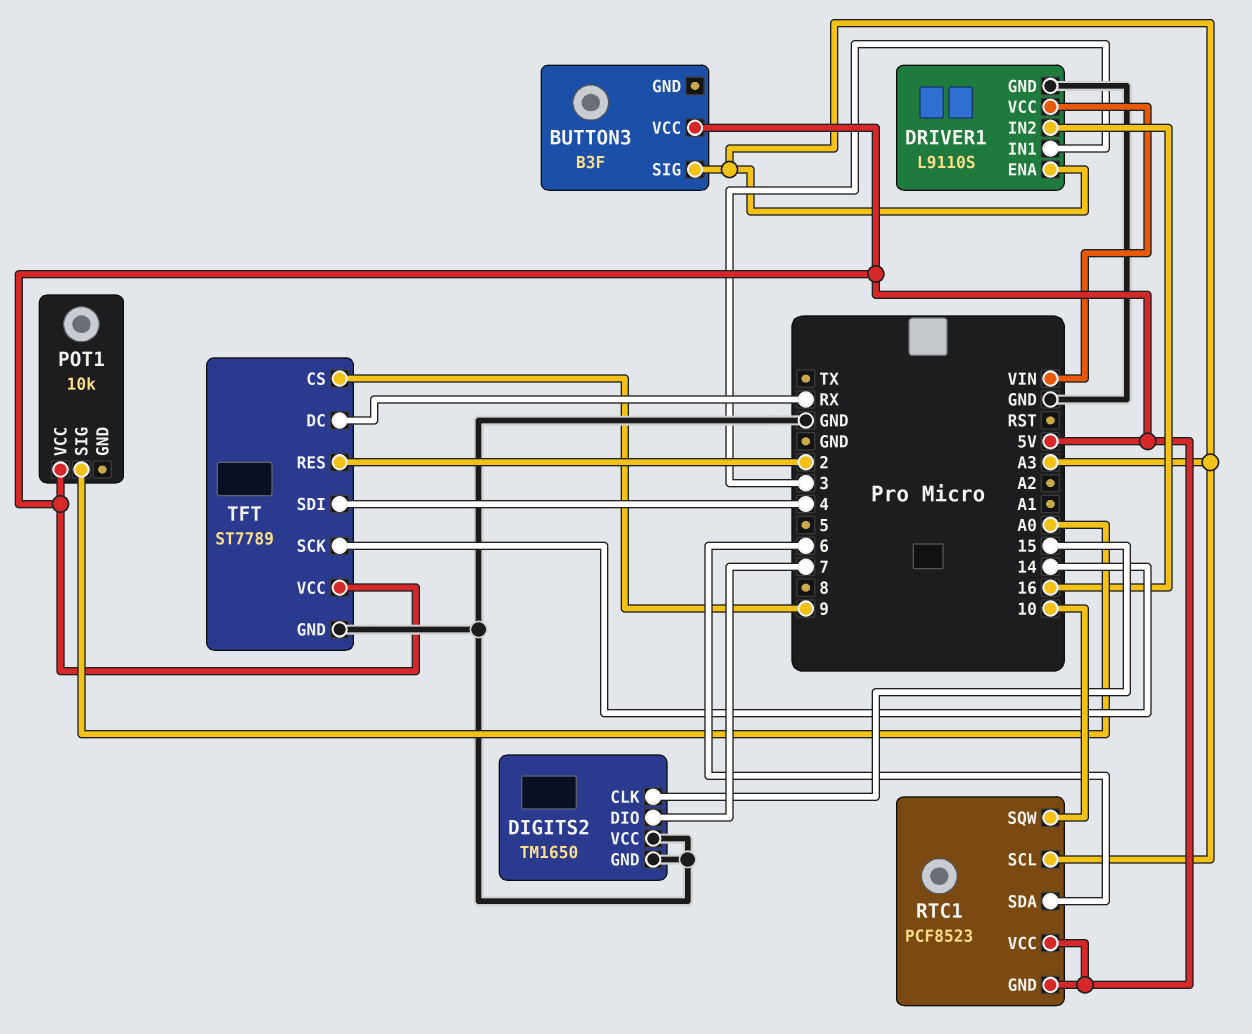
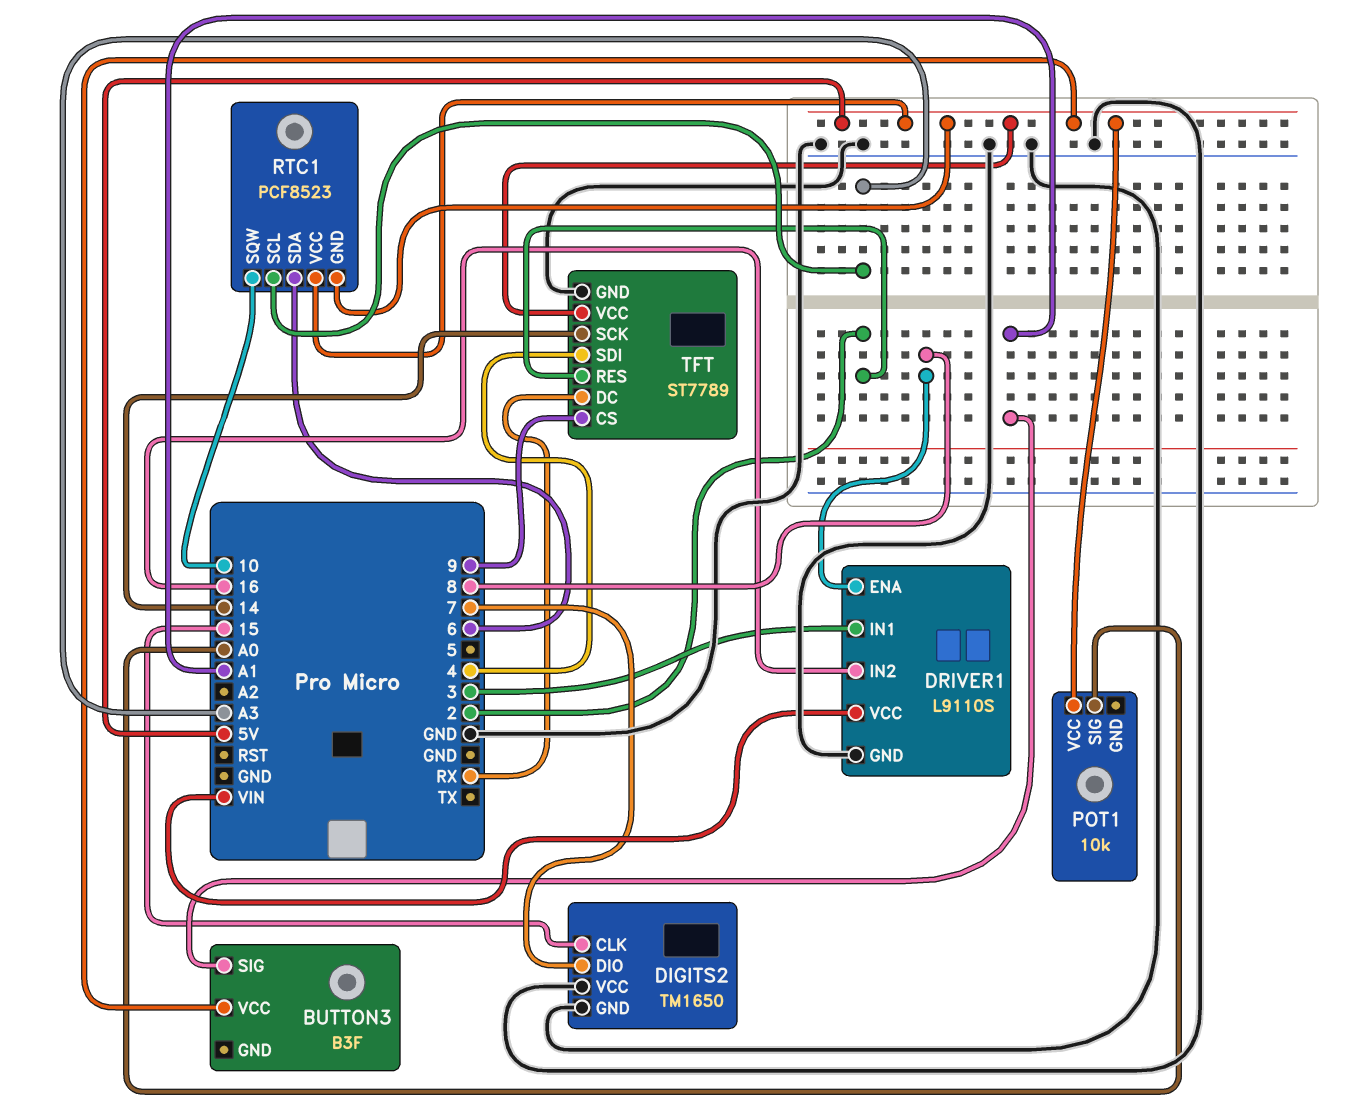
BUTTON3 pin SIG: A3 -> A1
DRIVER1 pin ENA: A3 -> 8

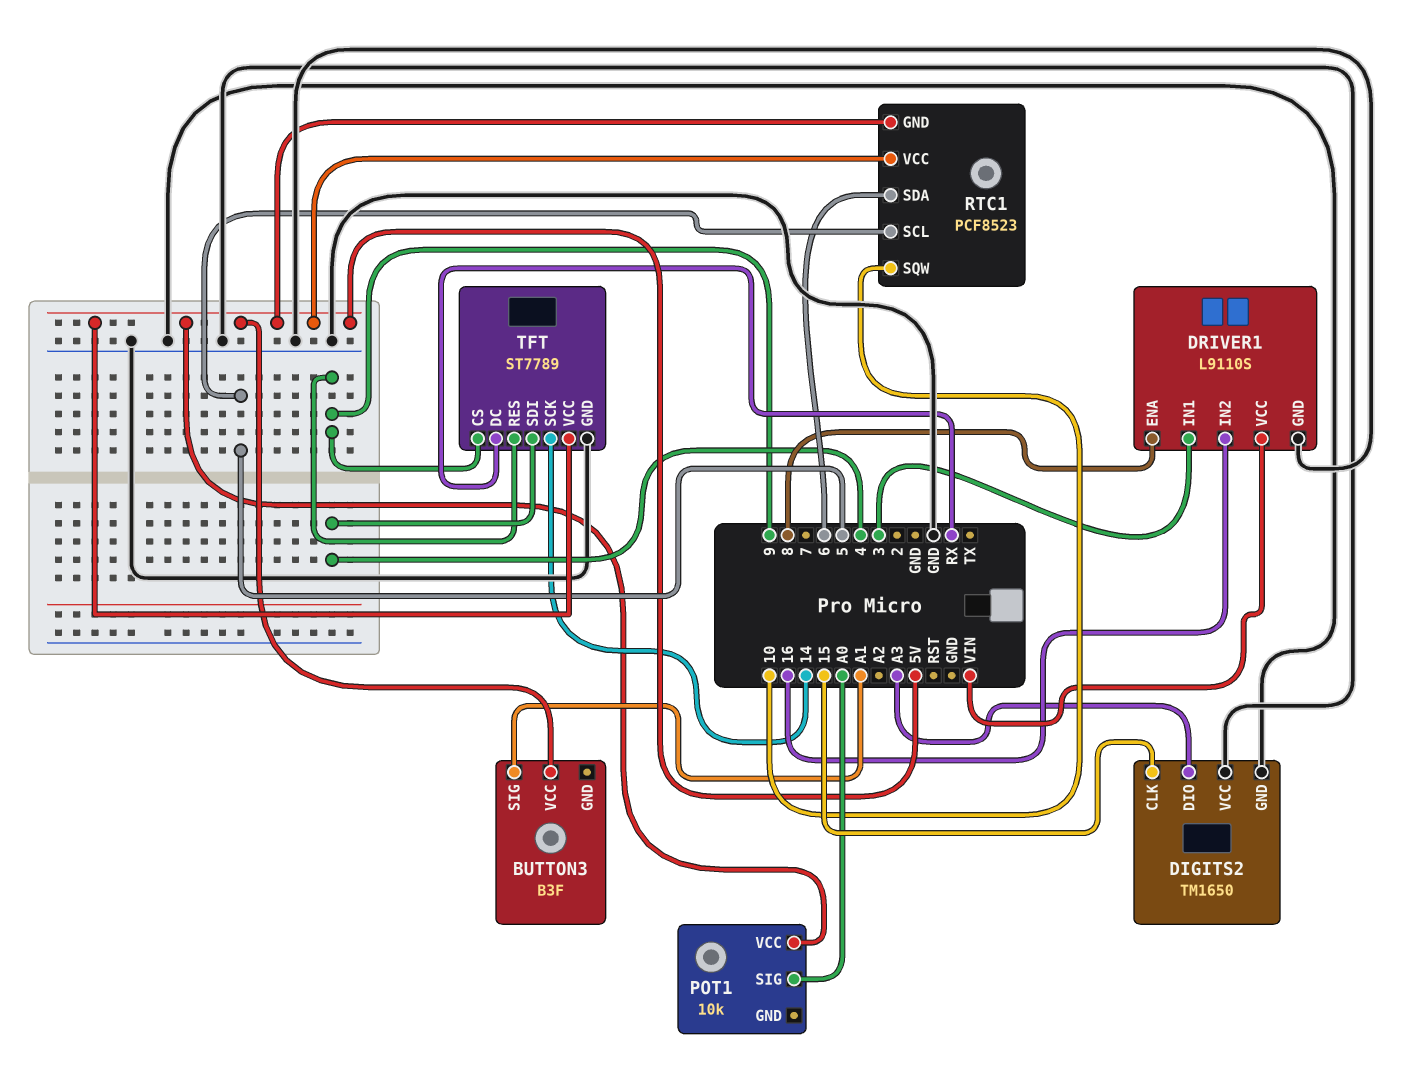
DIGITS2 pin DIO: 7 -> A3
RTC1 pin SCL: A3 -> 5
TFT pin RES: 2 -> 9

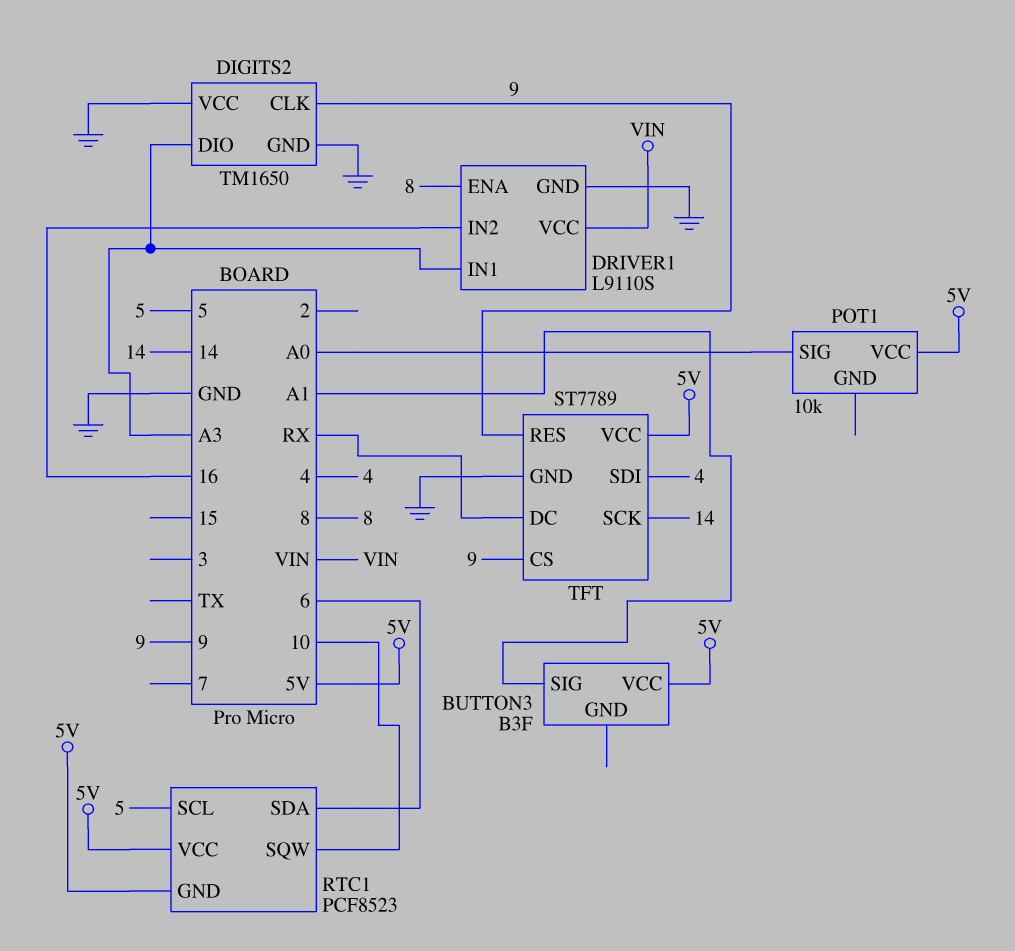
DIGITS2 pin CLK: 15 -> 9
DRIVER1 pin IN1: 3 -> A3

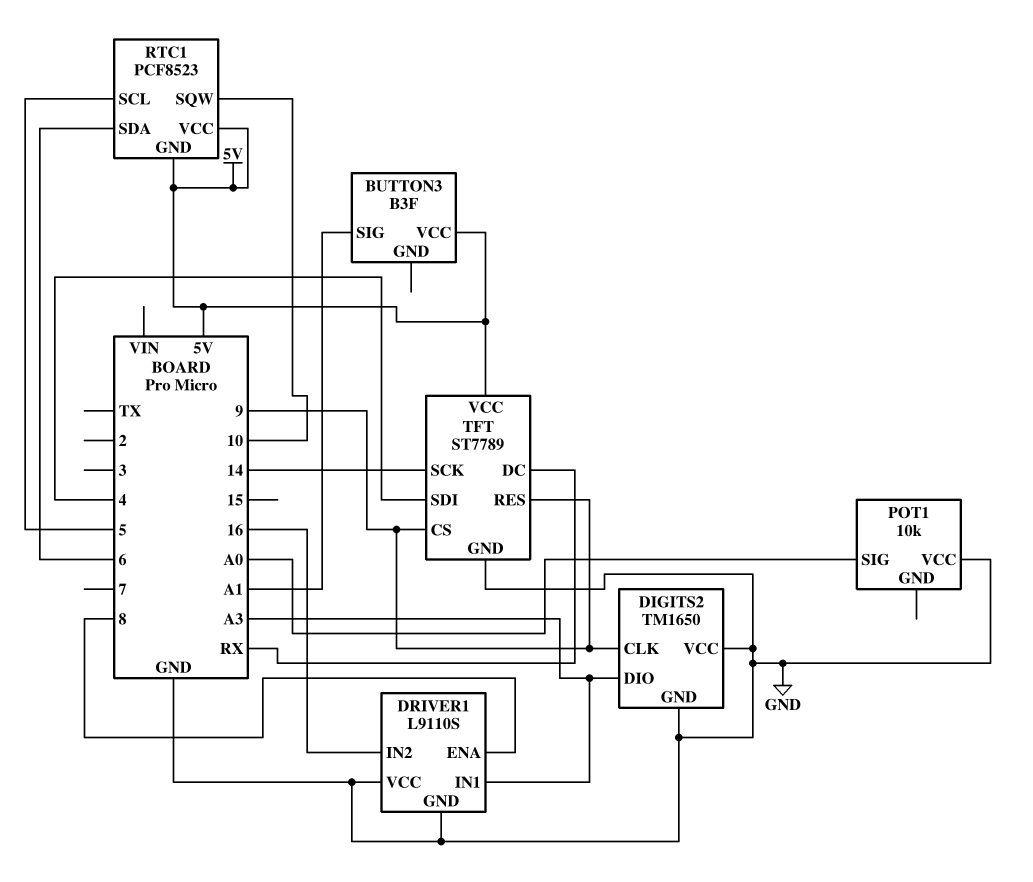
DRIVER1 pin VCC: VIN -> GND
POT1 pin VCC: 5V -> GND

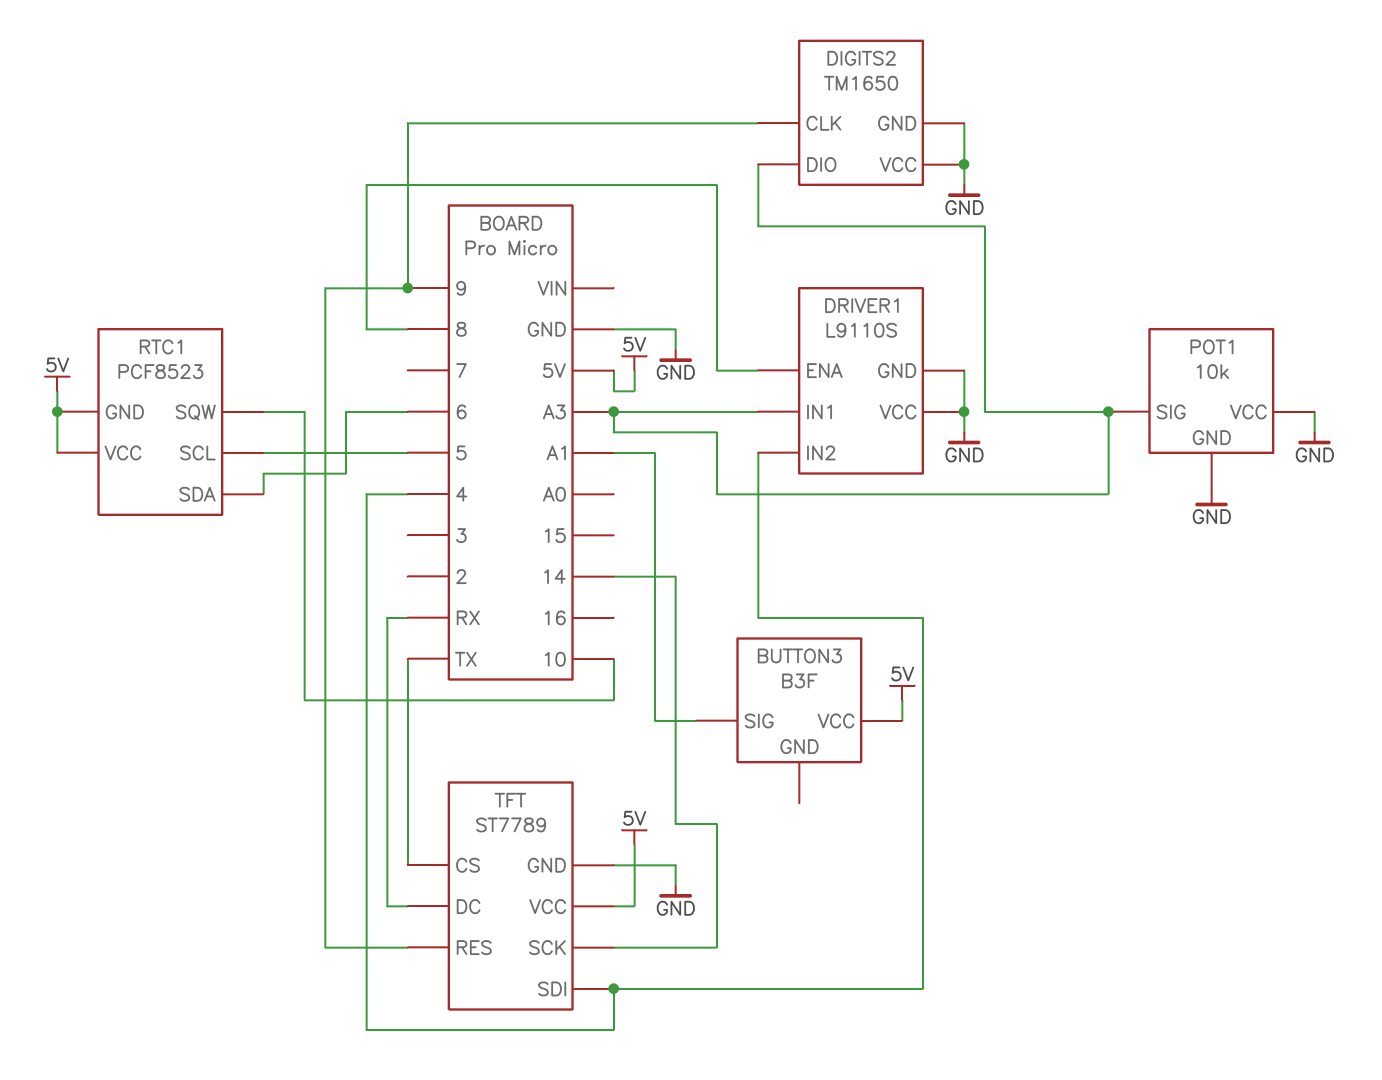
DRIVER1 pin IN2: 16 -> 4
POT1 pin GND: none -> GND
POT1 pin SIG: A0 -> A3
TFT pin CS: 9 -> TX

